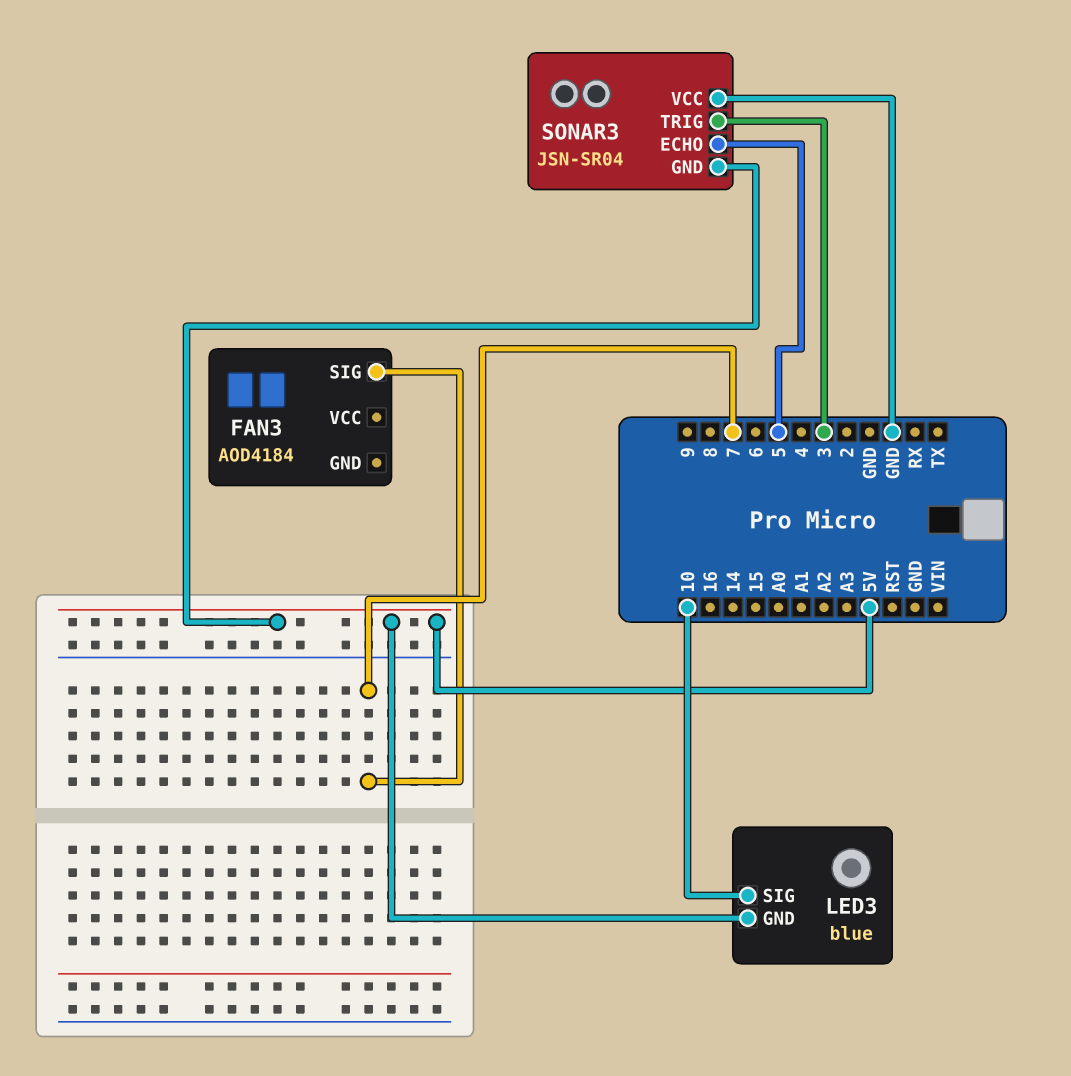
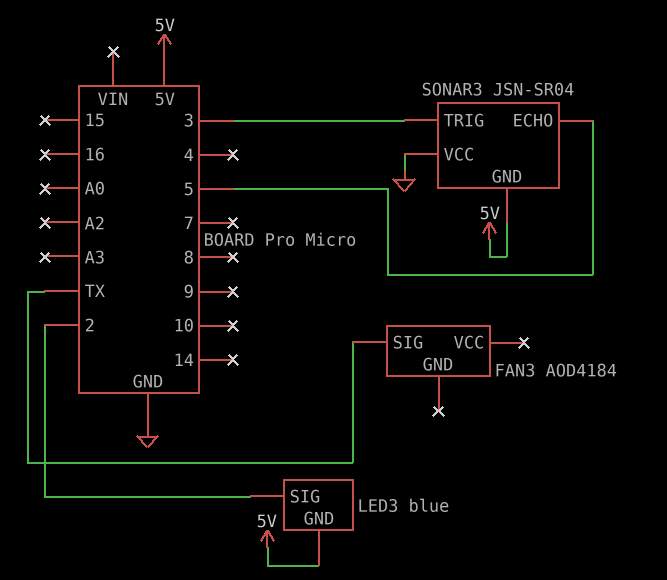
FAN3 pin SIG: 7 -> TX
LED3 pin SIG: 10 -> 2

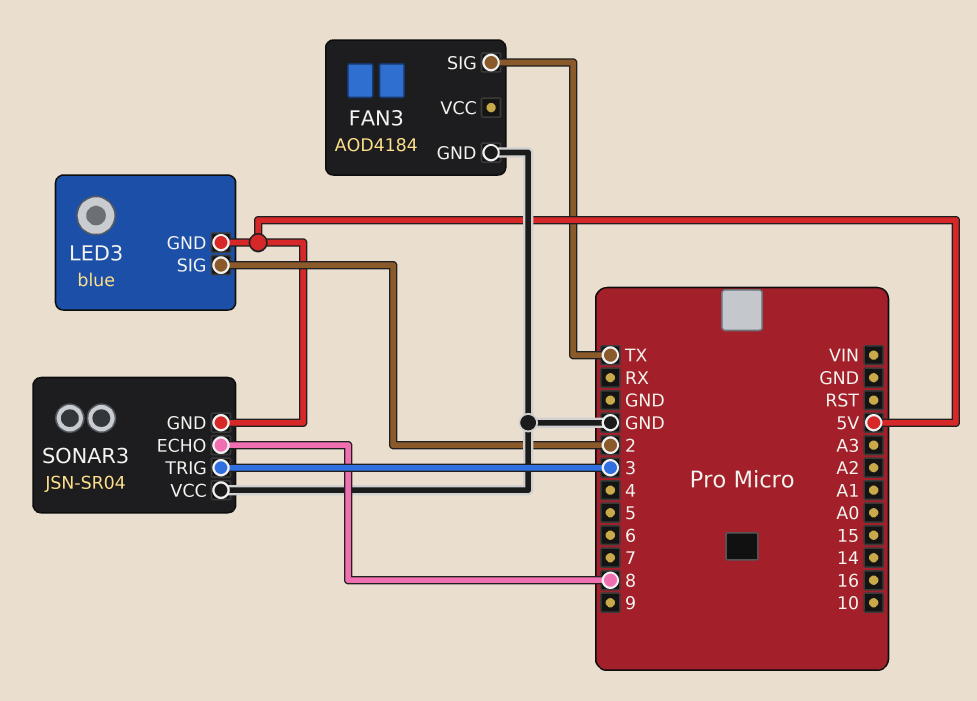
FAN3 pin GND: none -> GND
SONAR3 pin ECHO: 5 -> 8

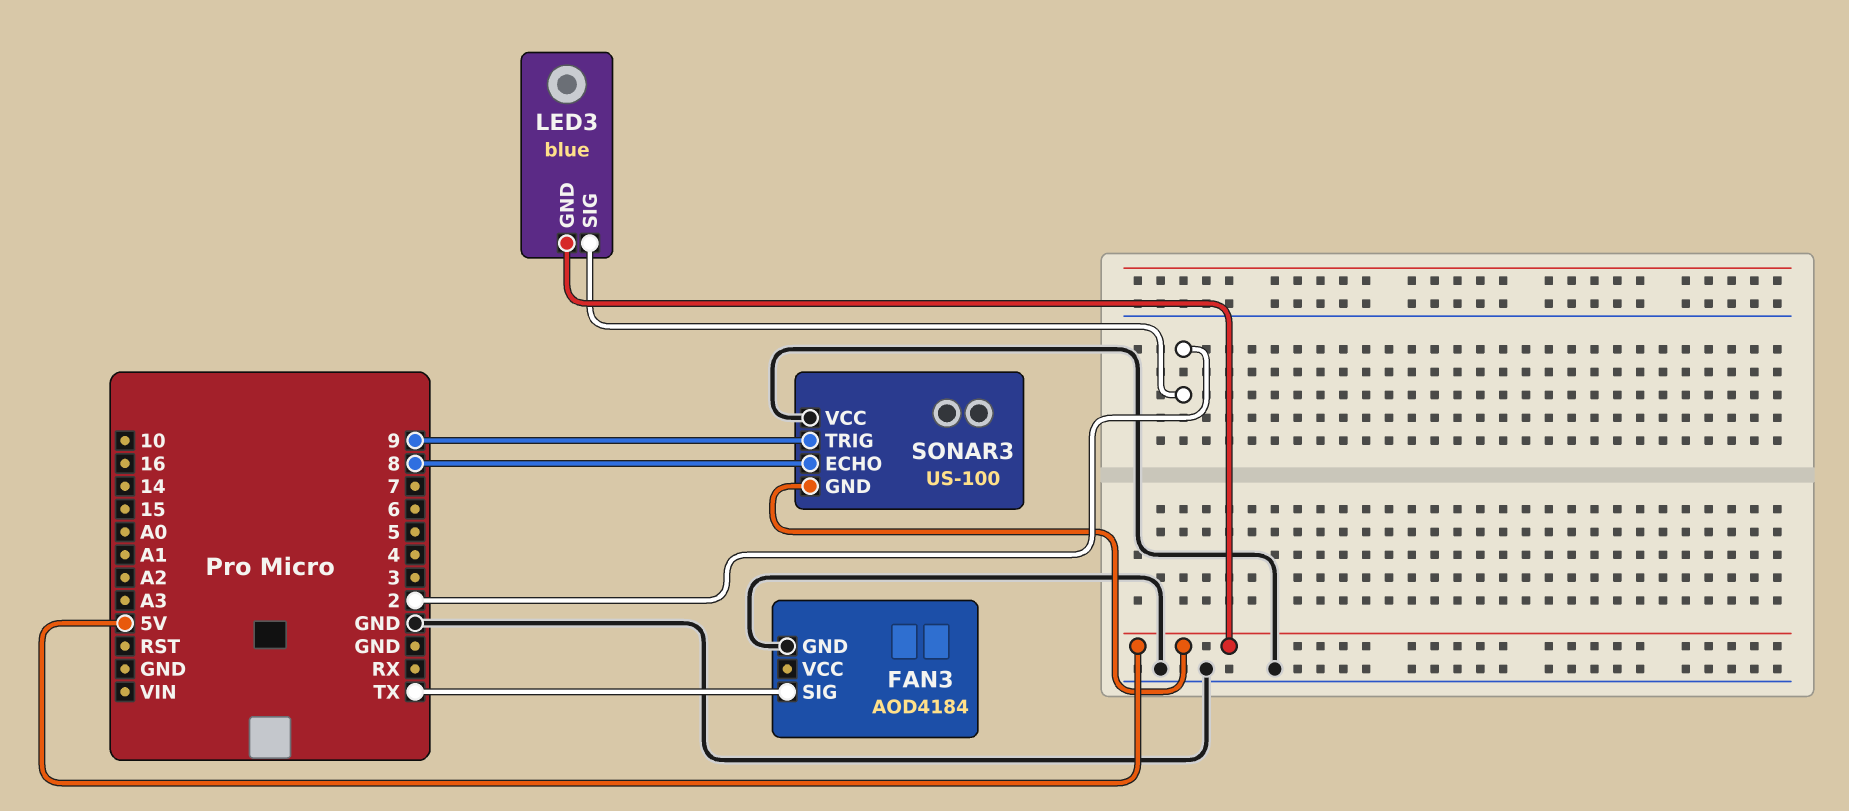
SONAR3: JSN-SR04 -> US-100
SONAR3 pin TRIG: 3 -> 9

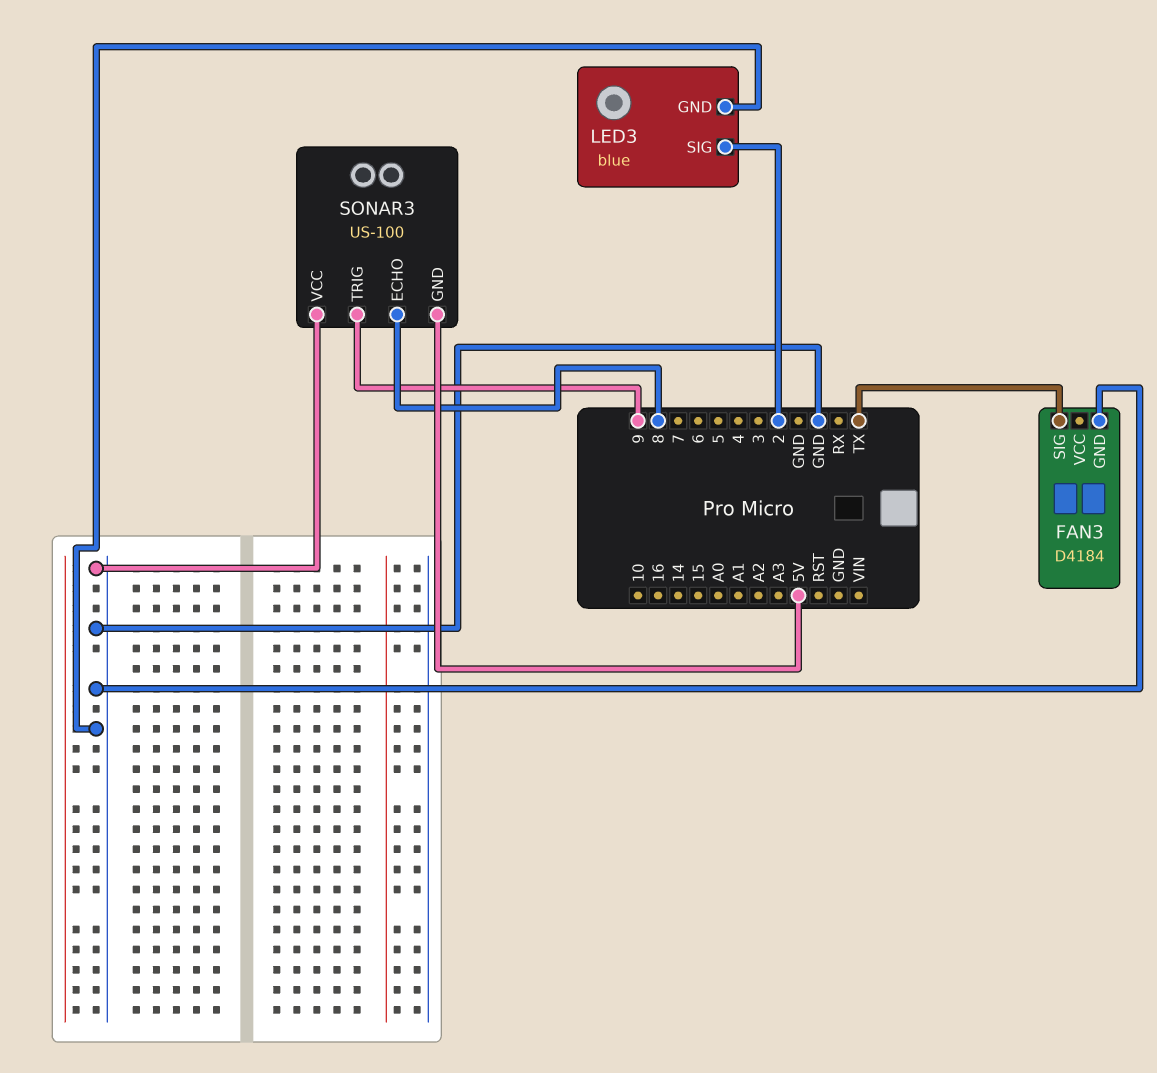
FAN3: AOD4184 -> D4184
LED3 pin GND: 5V -> GND

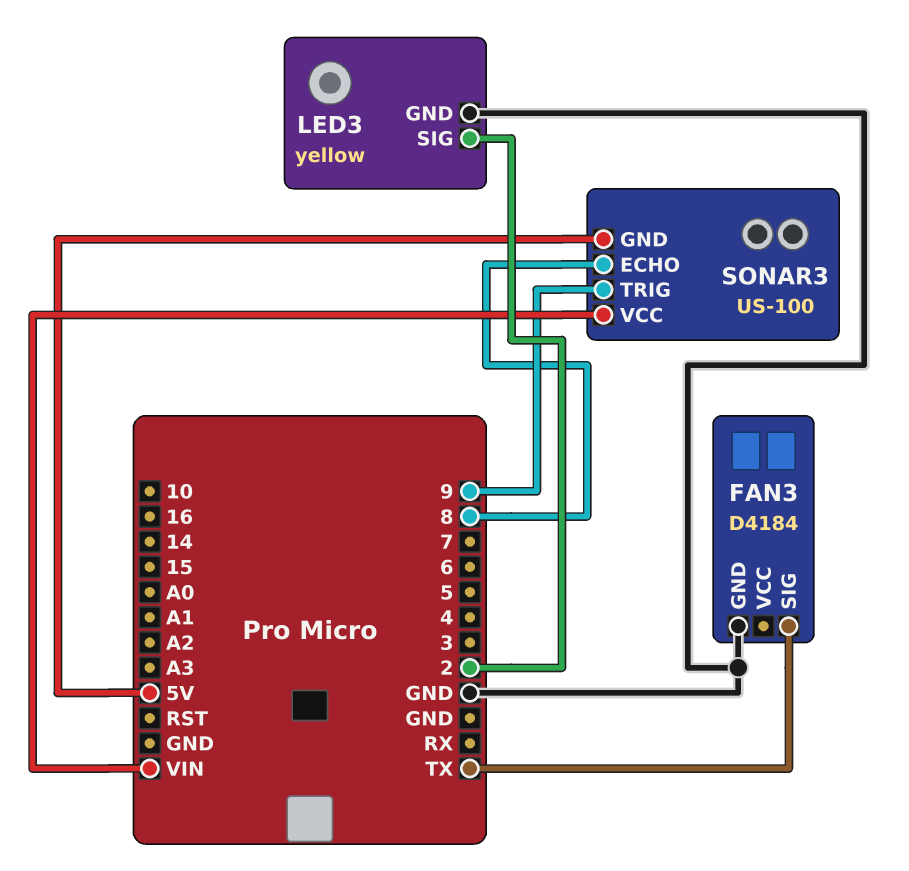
LED3: blue -> yellow
SONAR3 pin VCC: GND -> VIN

